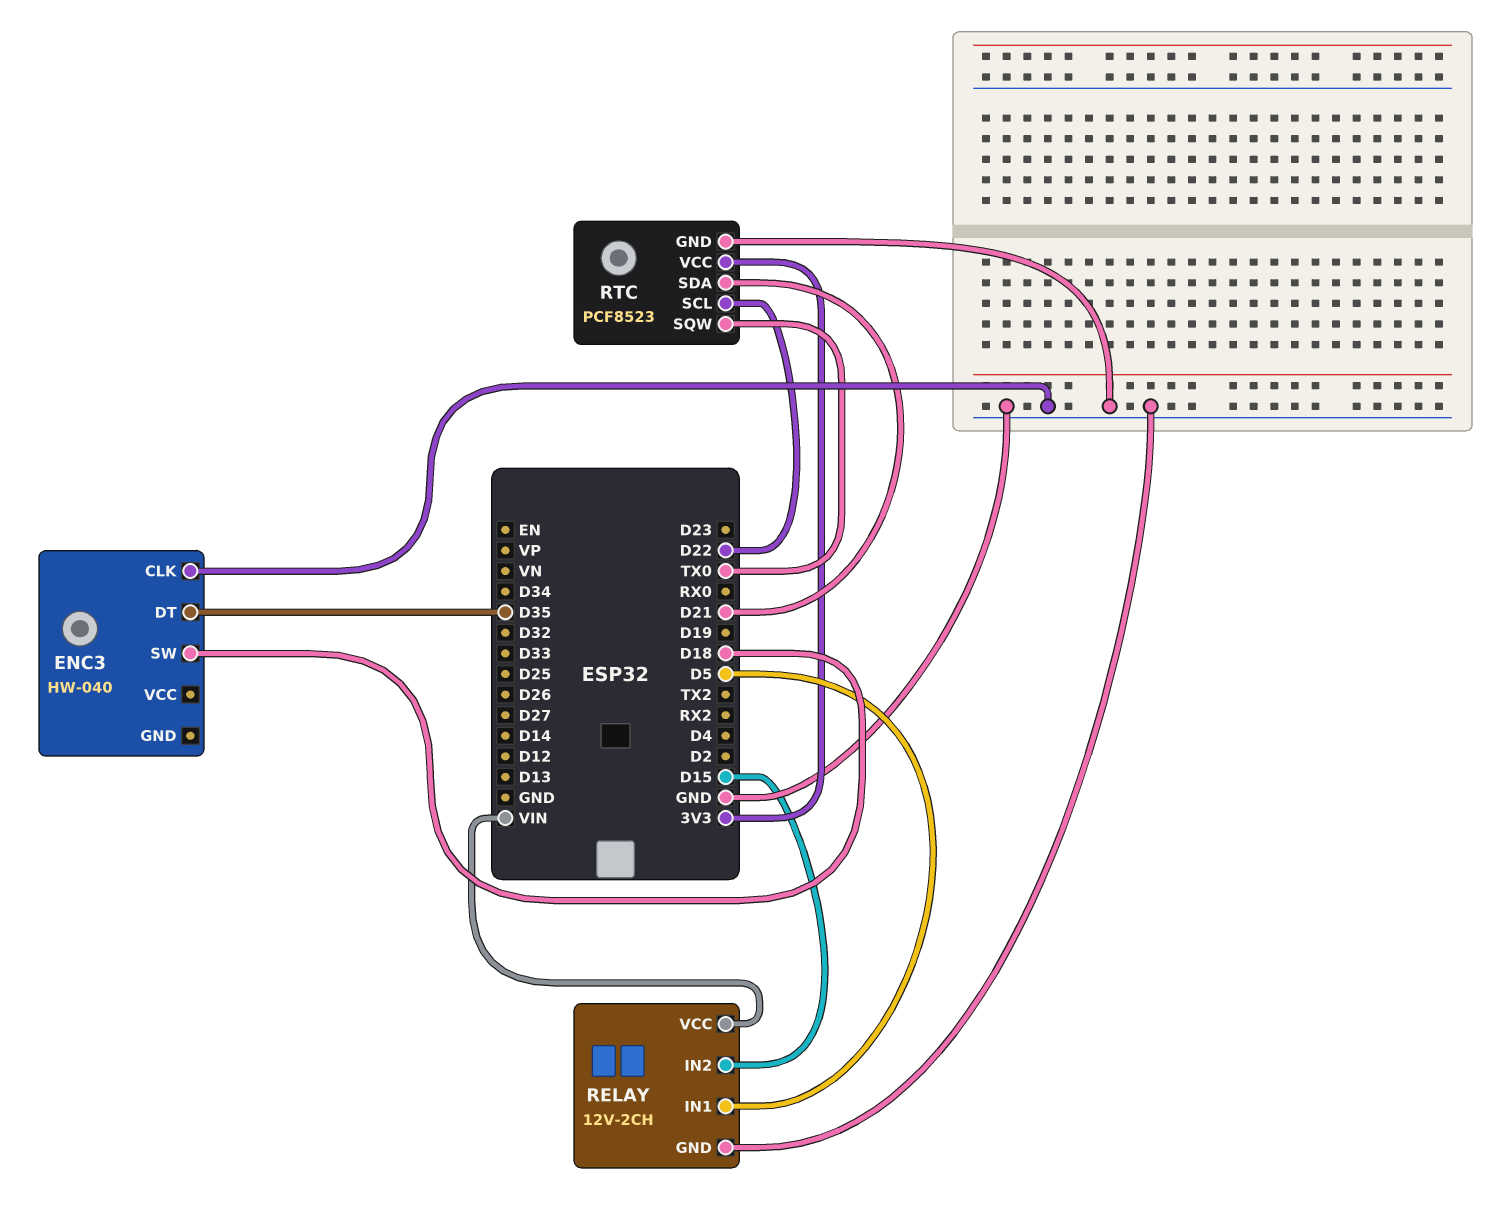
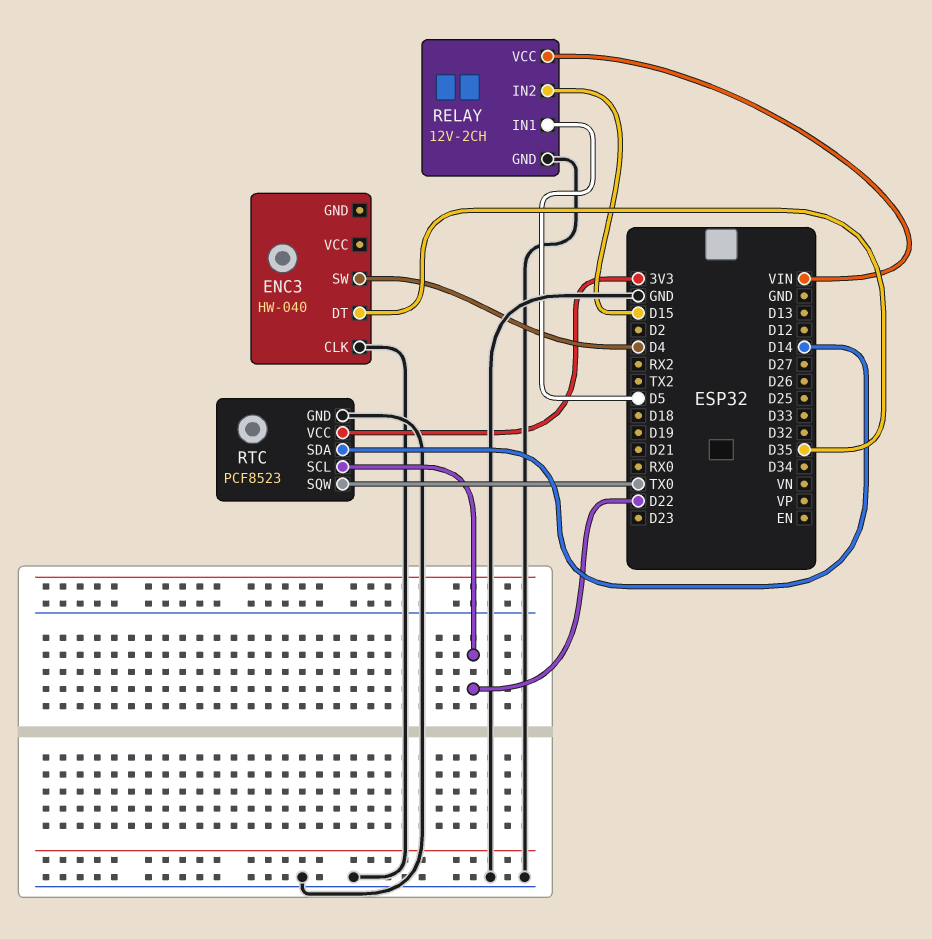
ENC3 pin SW: D18 -> D4
RTC pin SDA: D21 -> D14

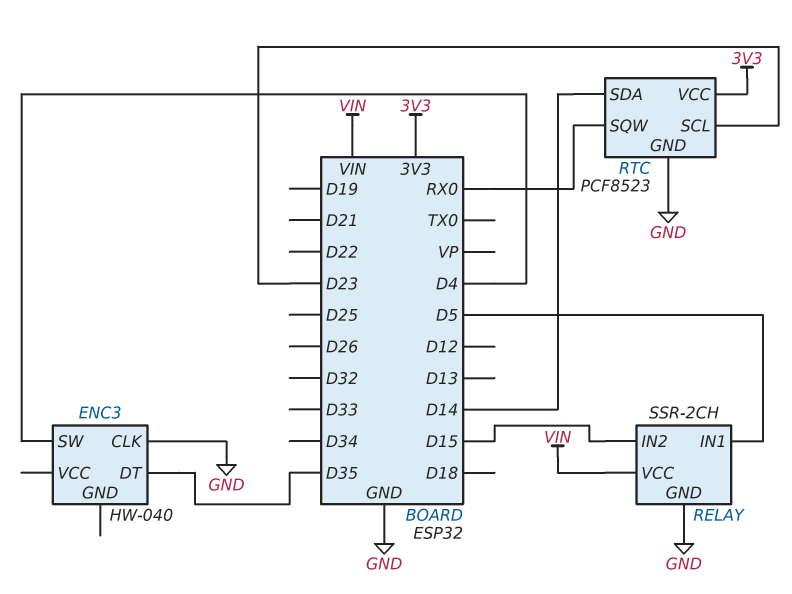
RELAY: 12V-2CH -> SSR-2CH
RTC pin SCL: D22 -> D23
RTC pin SQW: TX0 -> RX0

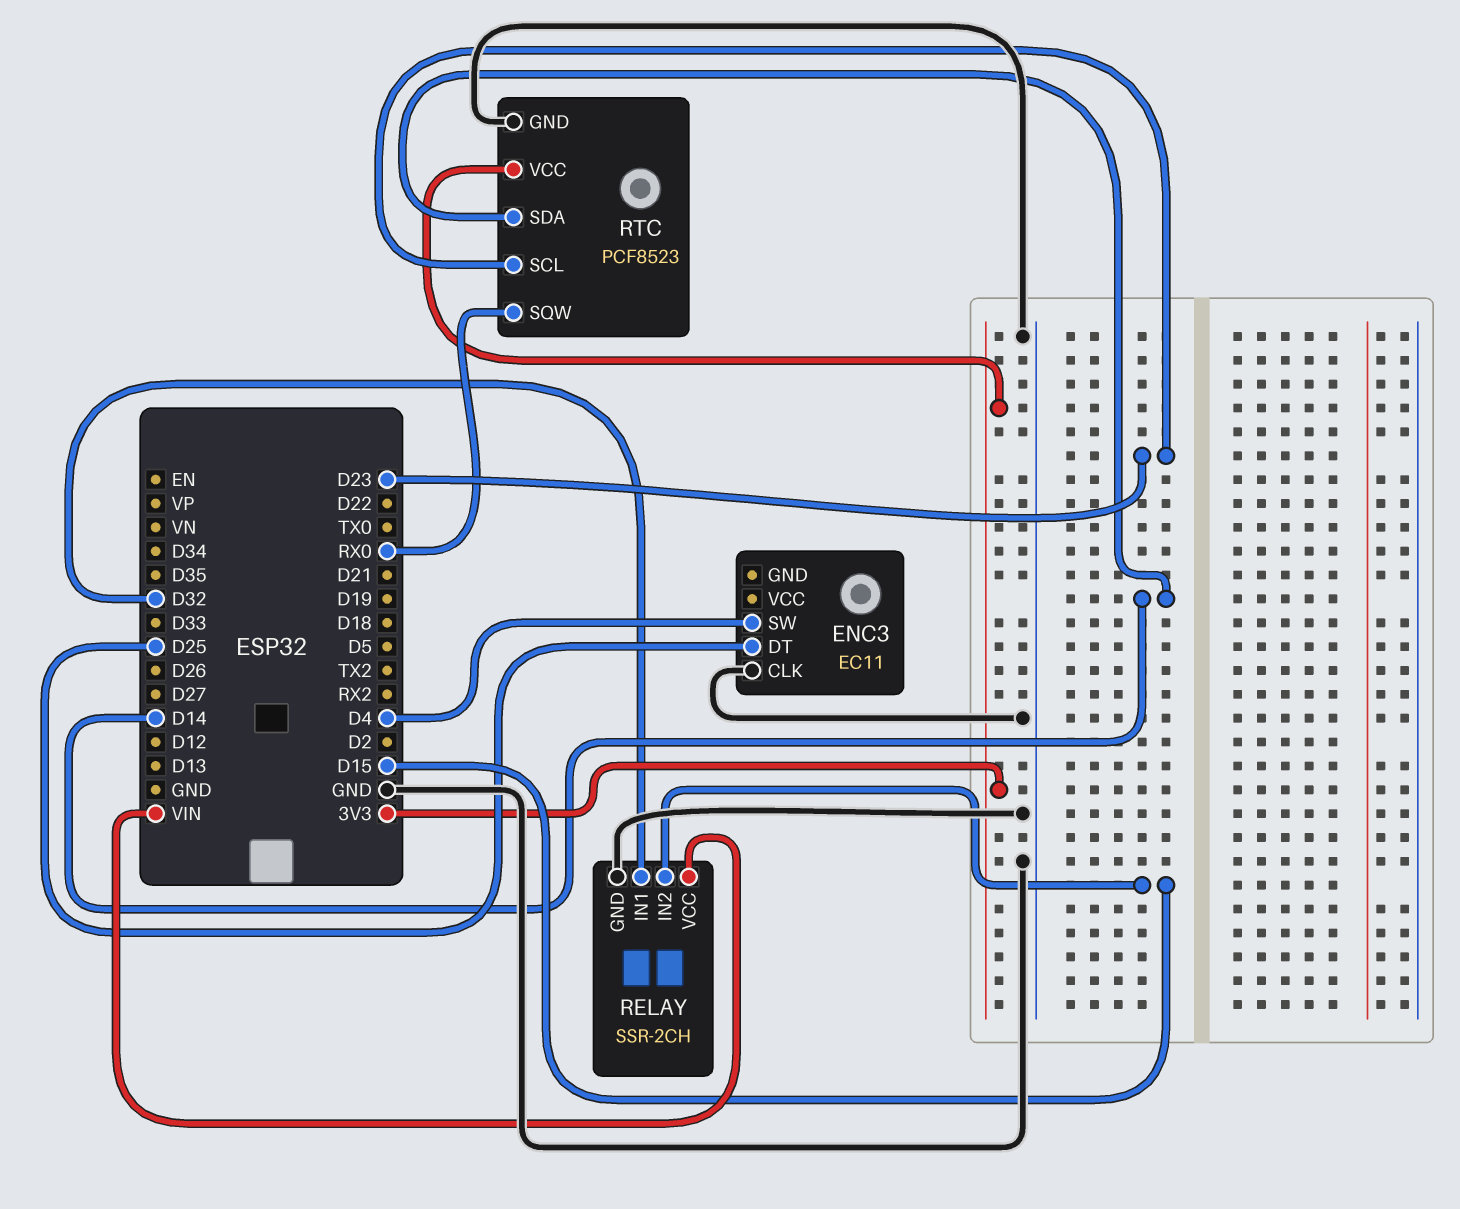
ENC3: HW-040 -> EC11
ENC3 pin DT: D35 -> D25
RELAY pin IN1: D5 -> D32

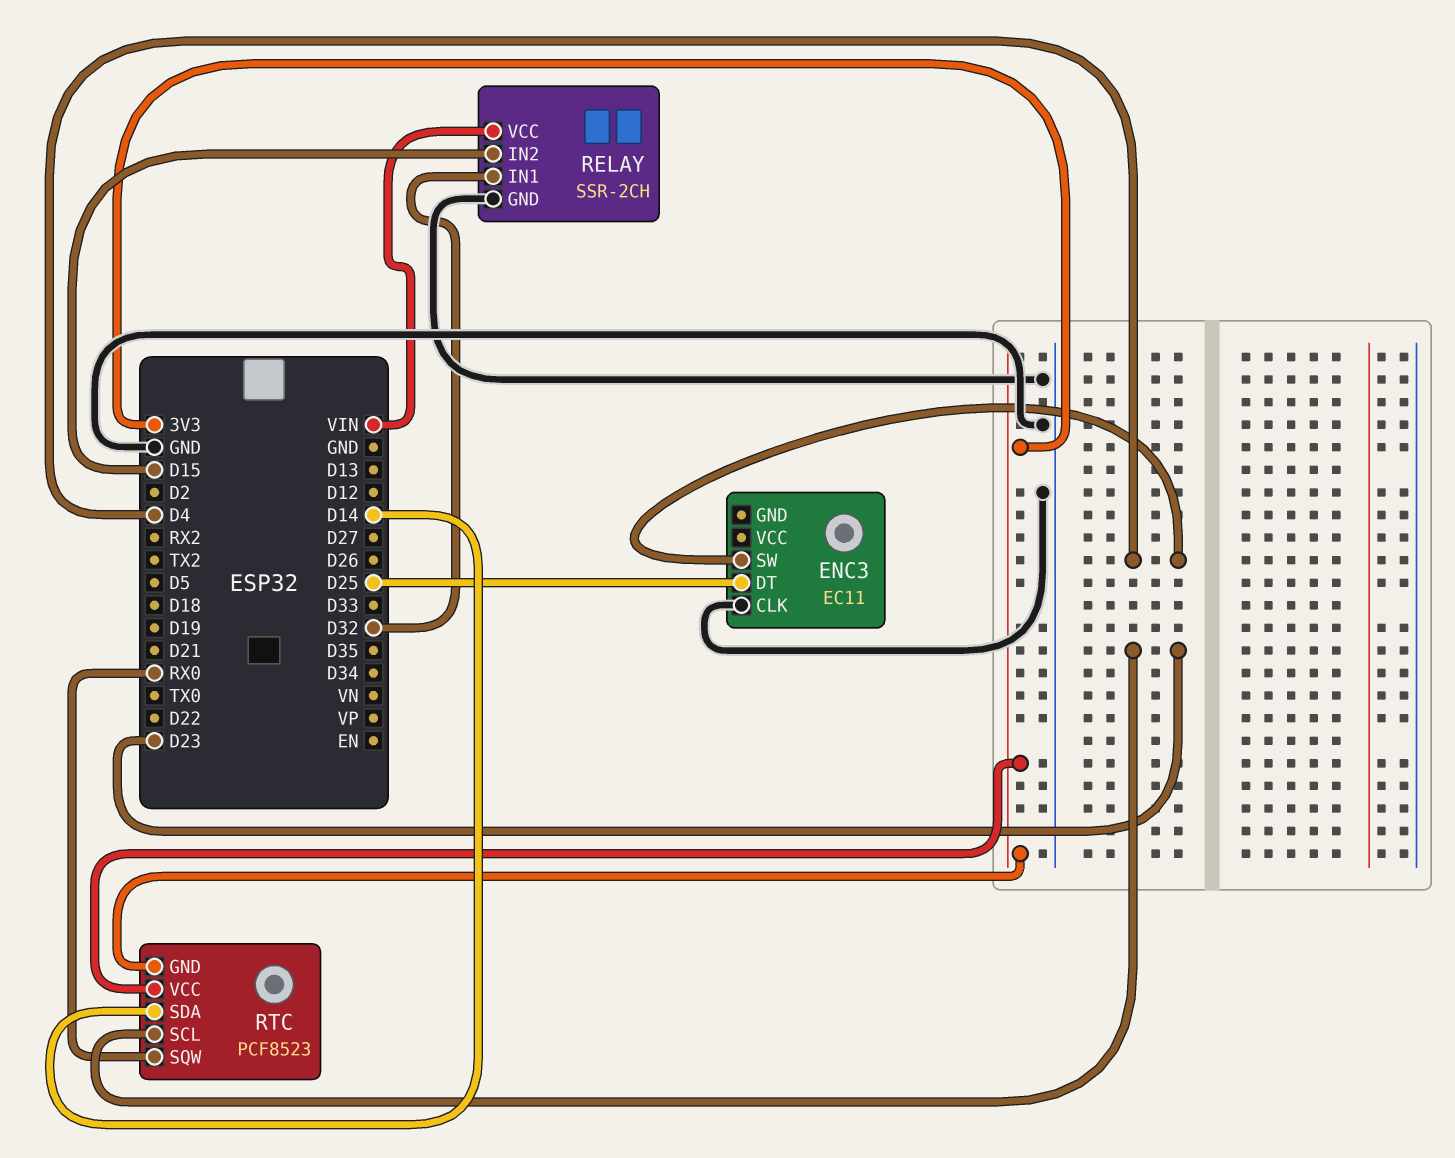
RTC pin GND: GND -> 3V3

